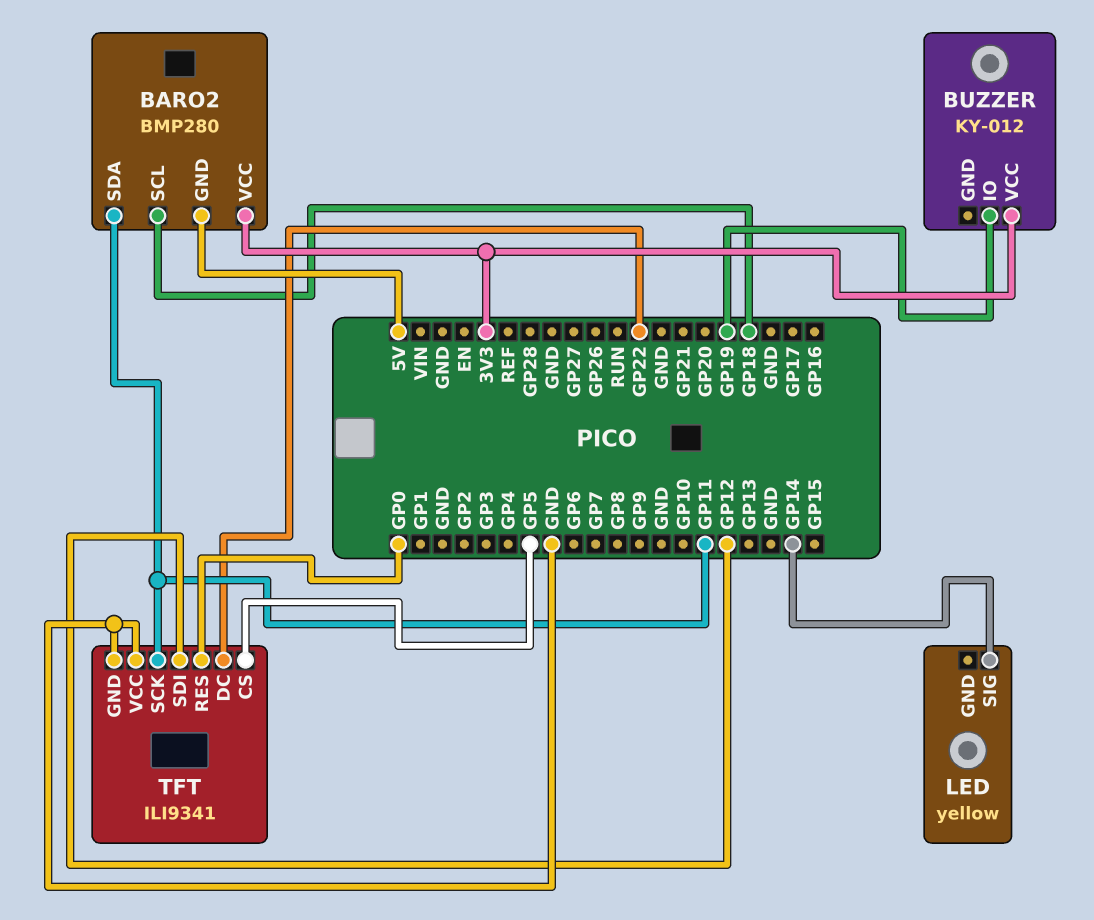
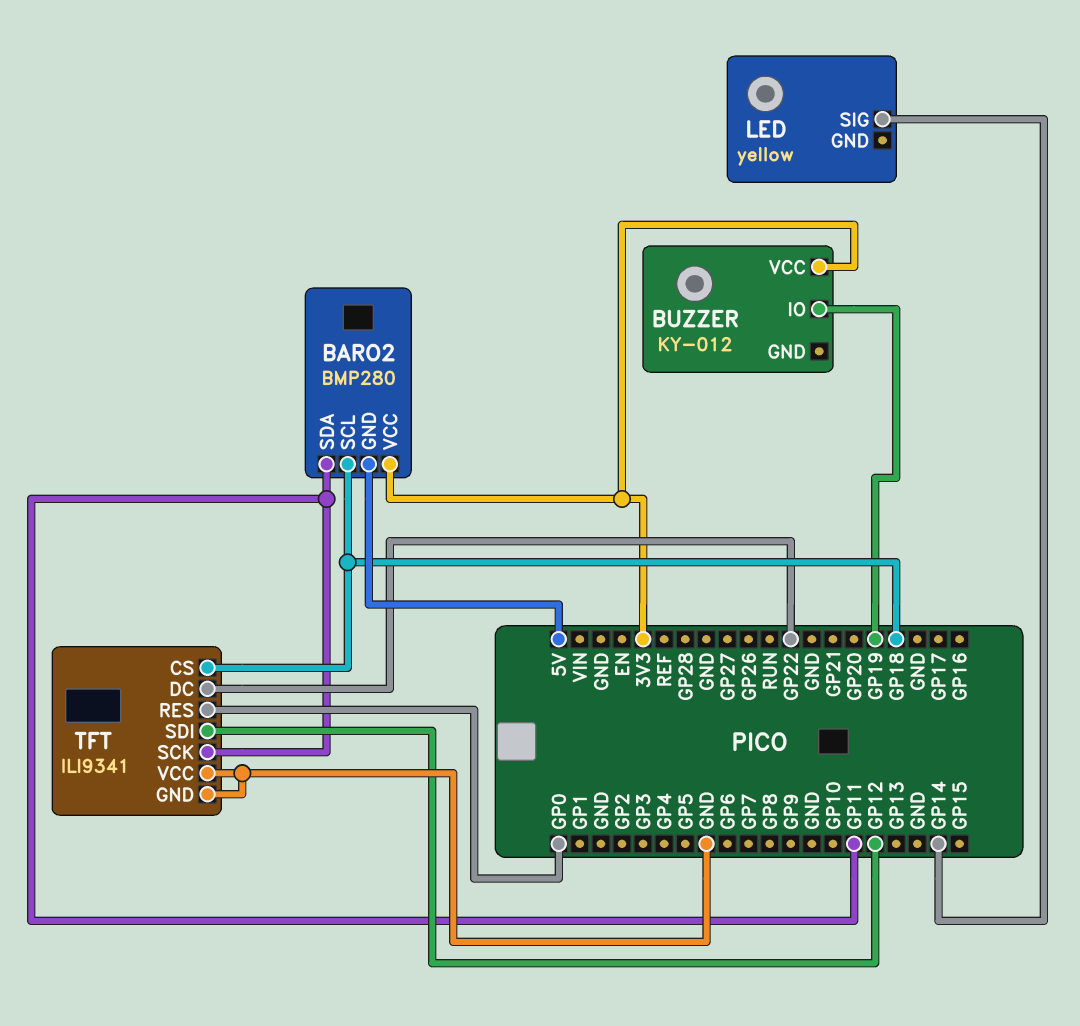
TFT pin CS: GP5 -> GP18

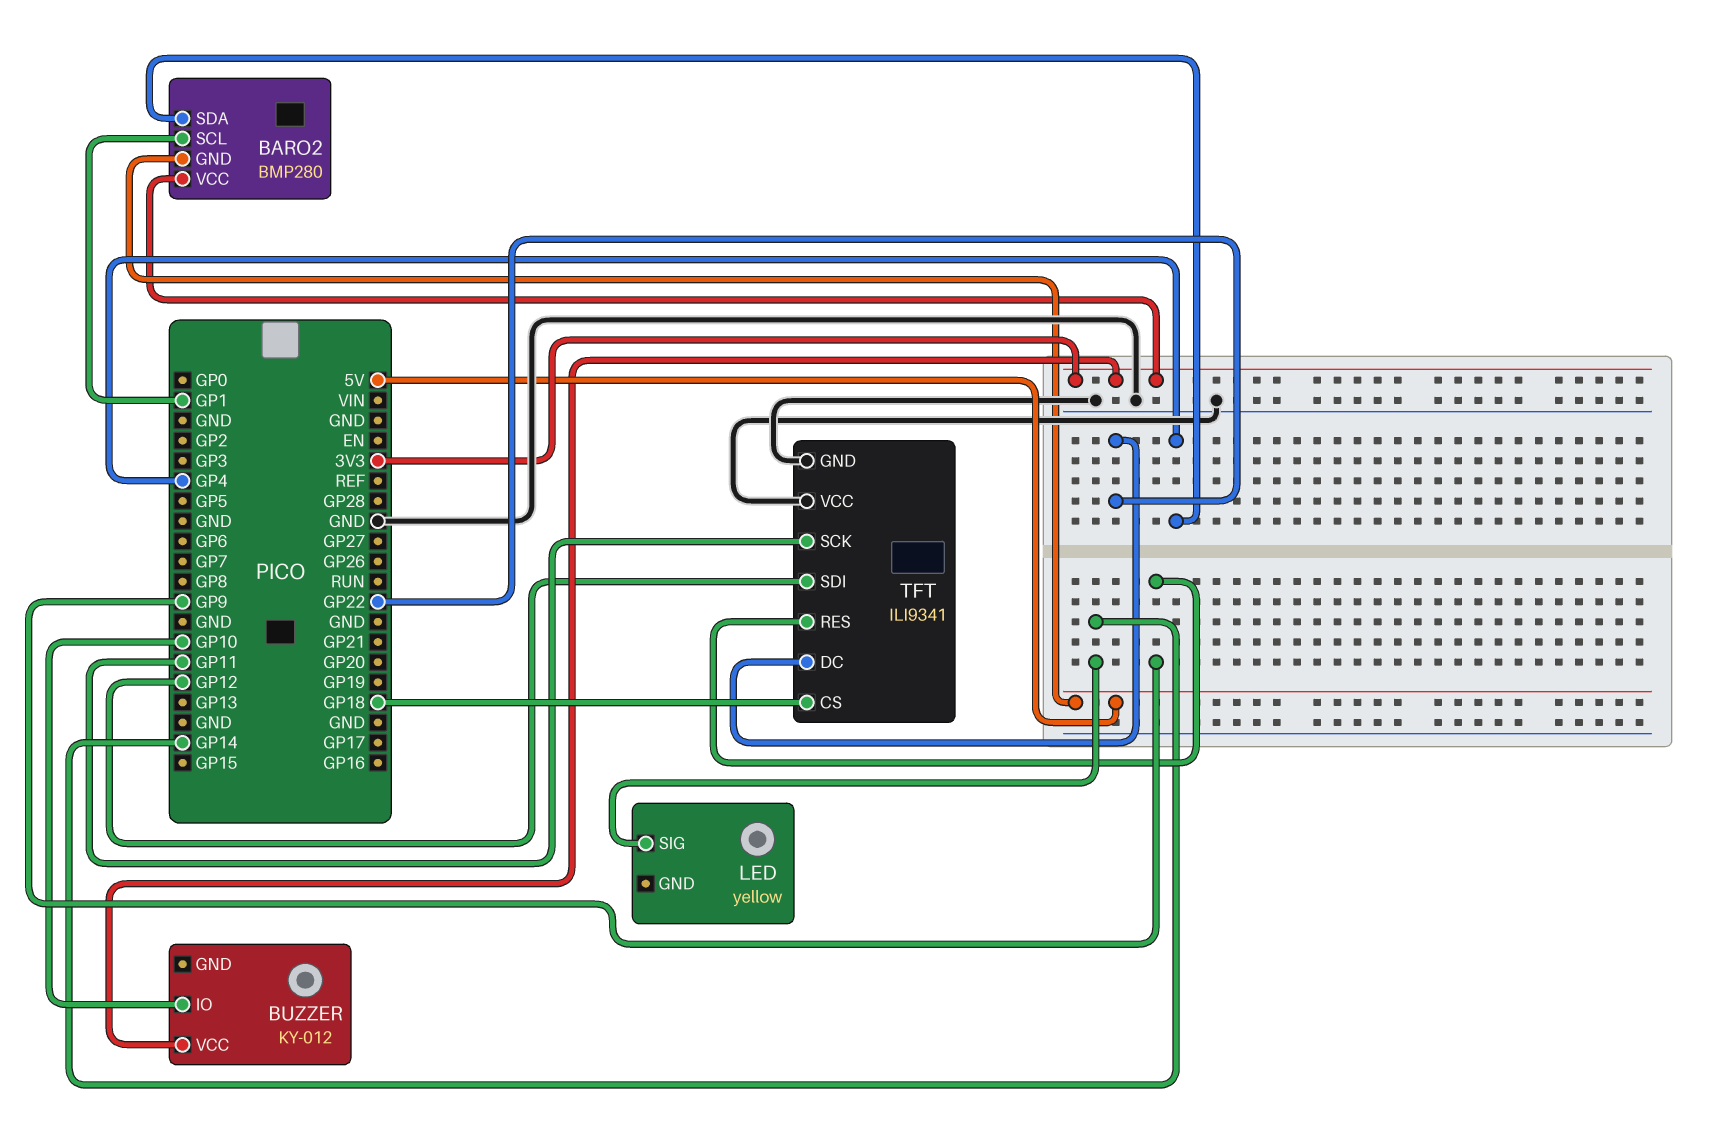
BARO2 pin SCL: GP18 -> GP1
BARO2 pin SDA: GP11 -> GP4
BUZZER pin IO: GP19 -> GP10
TFT pin RES: GP0 -> GP9

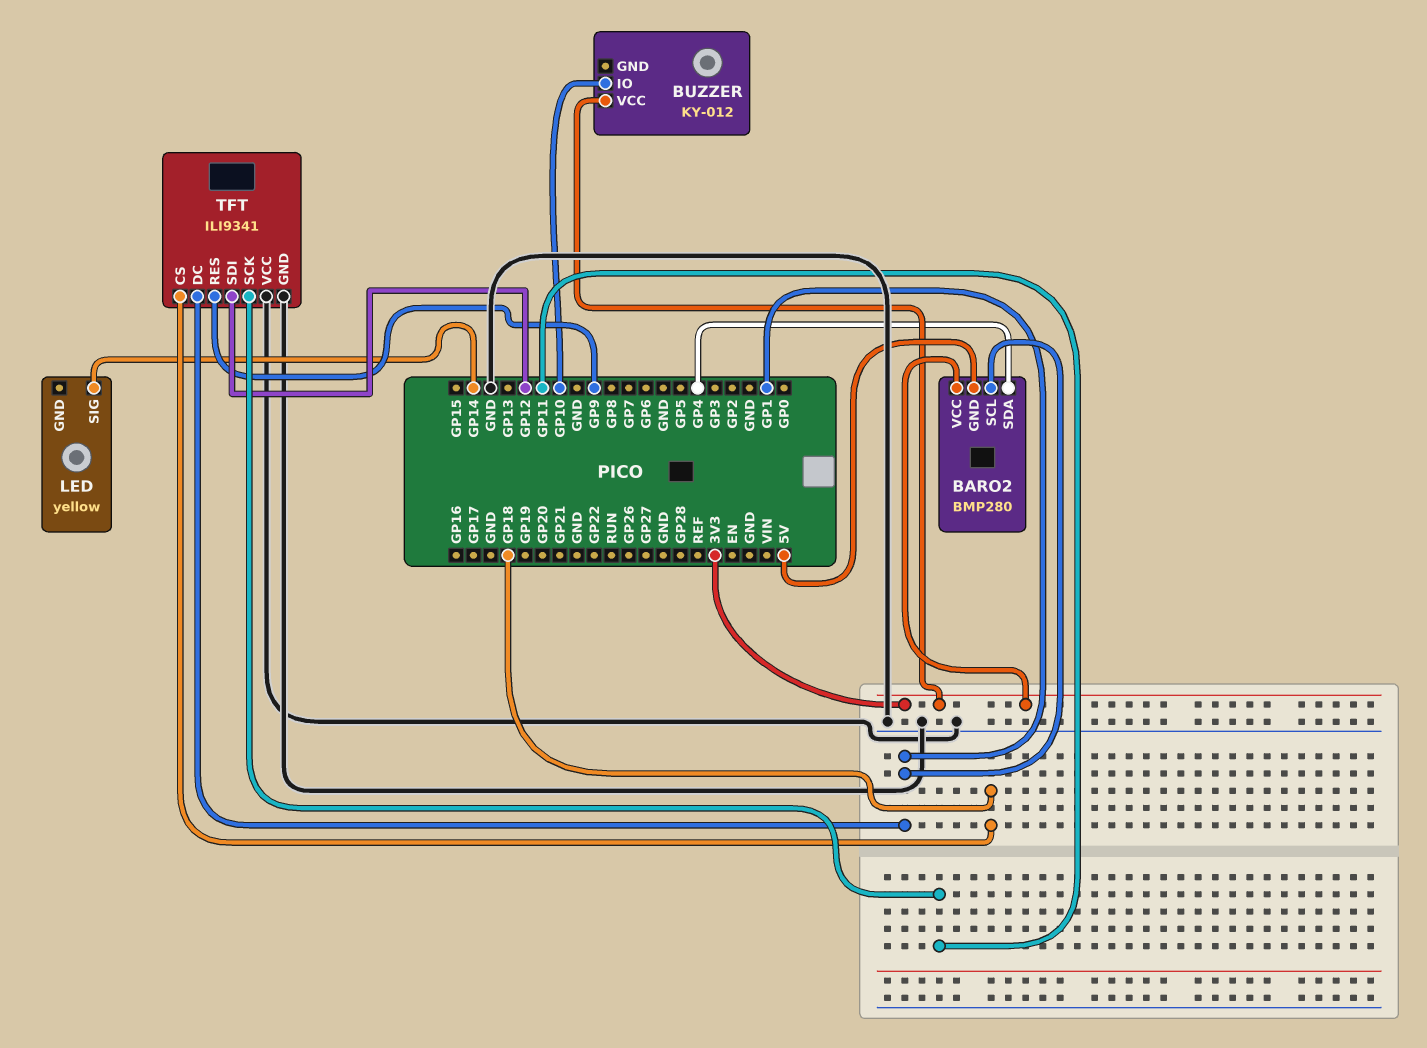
TFT pin DC: GP22 -> GP1

